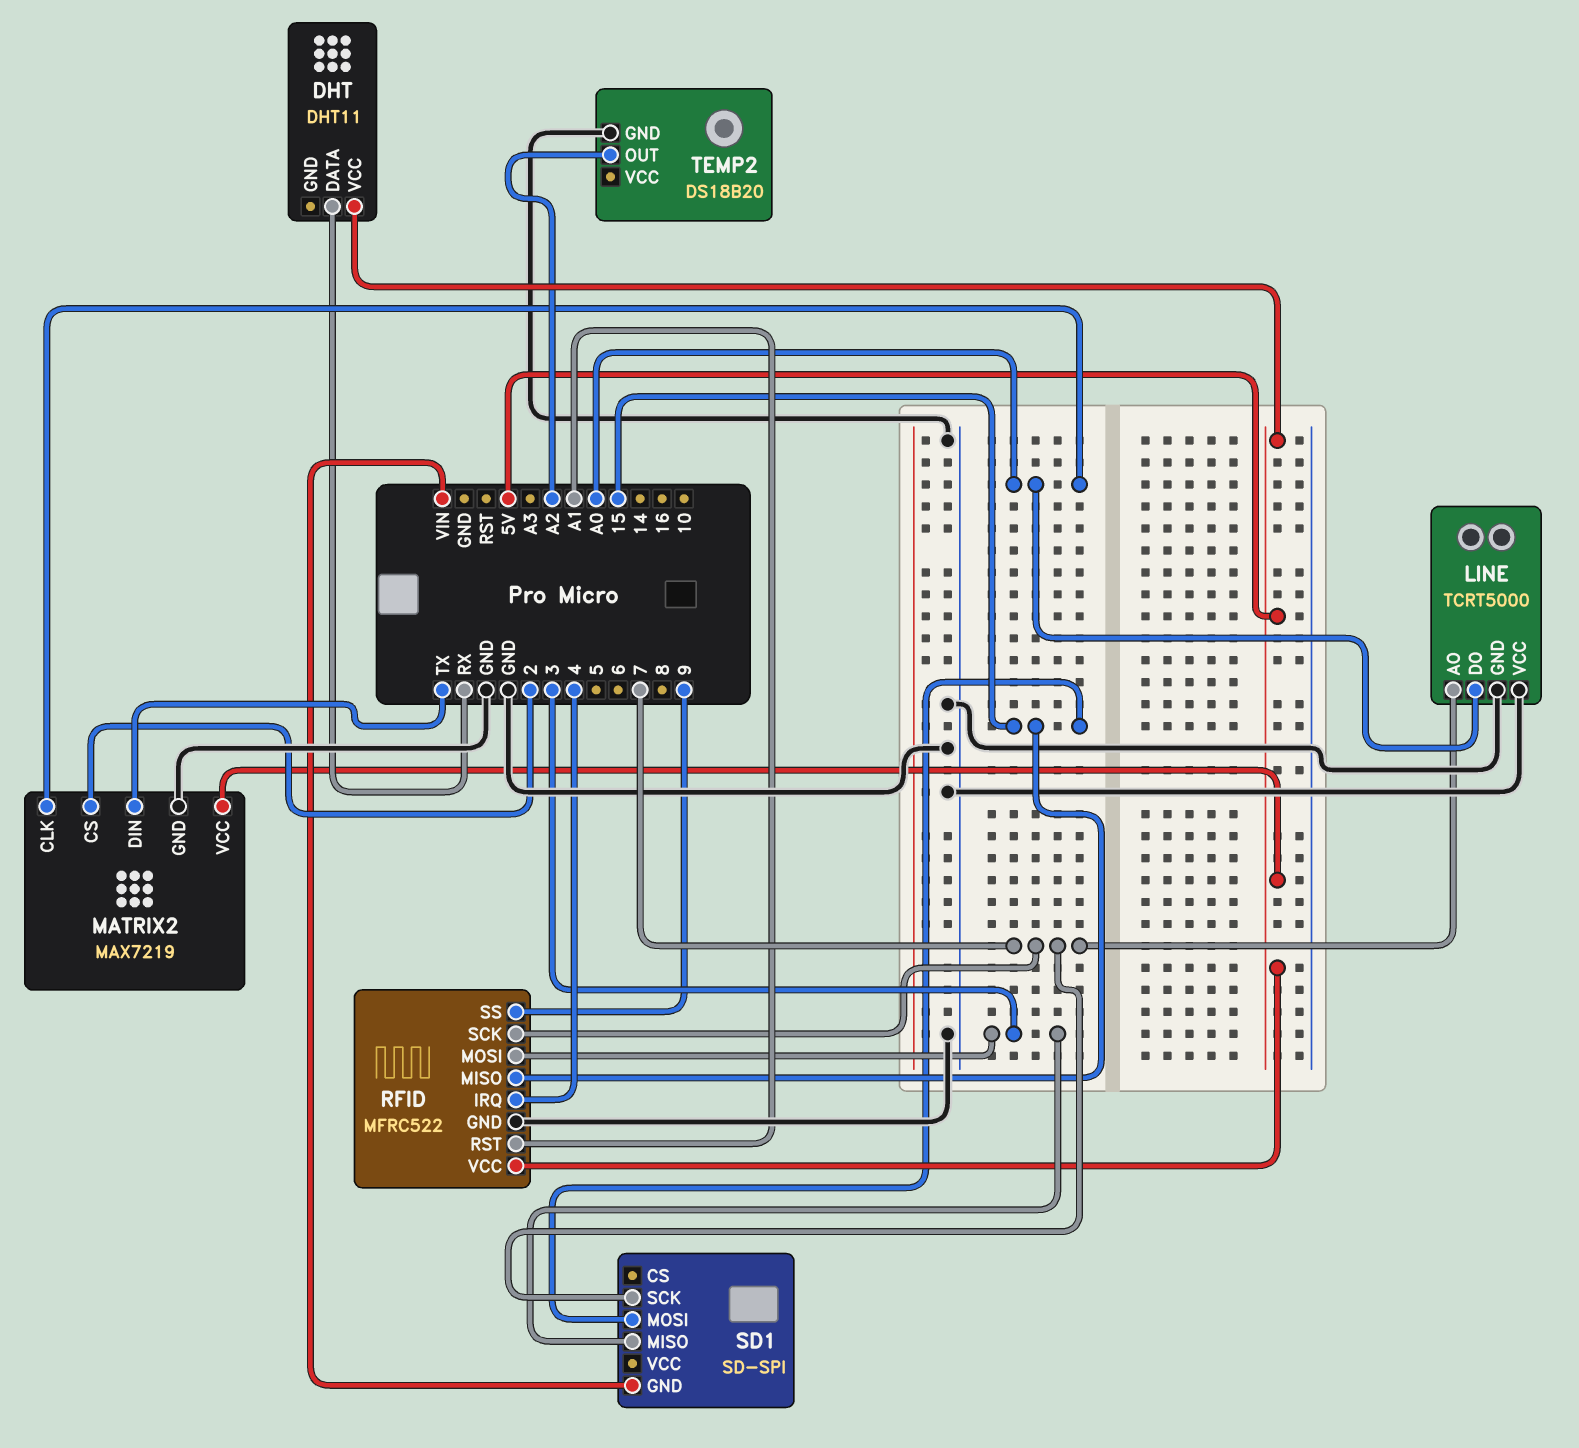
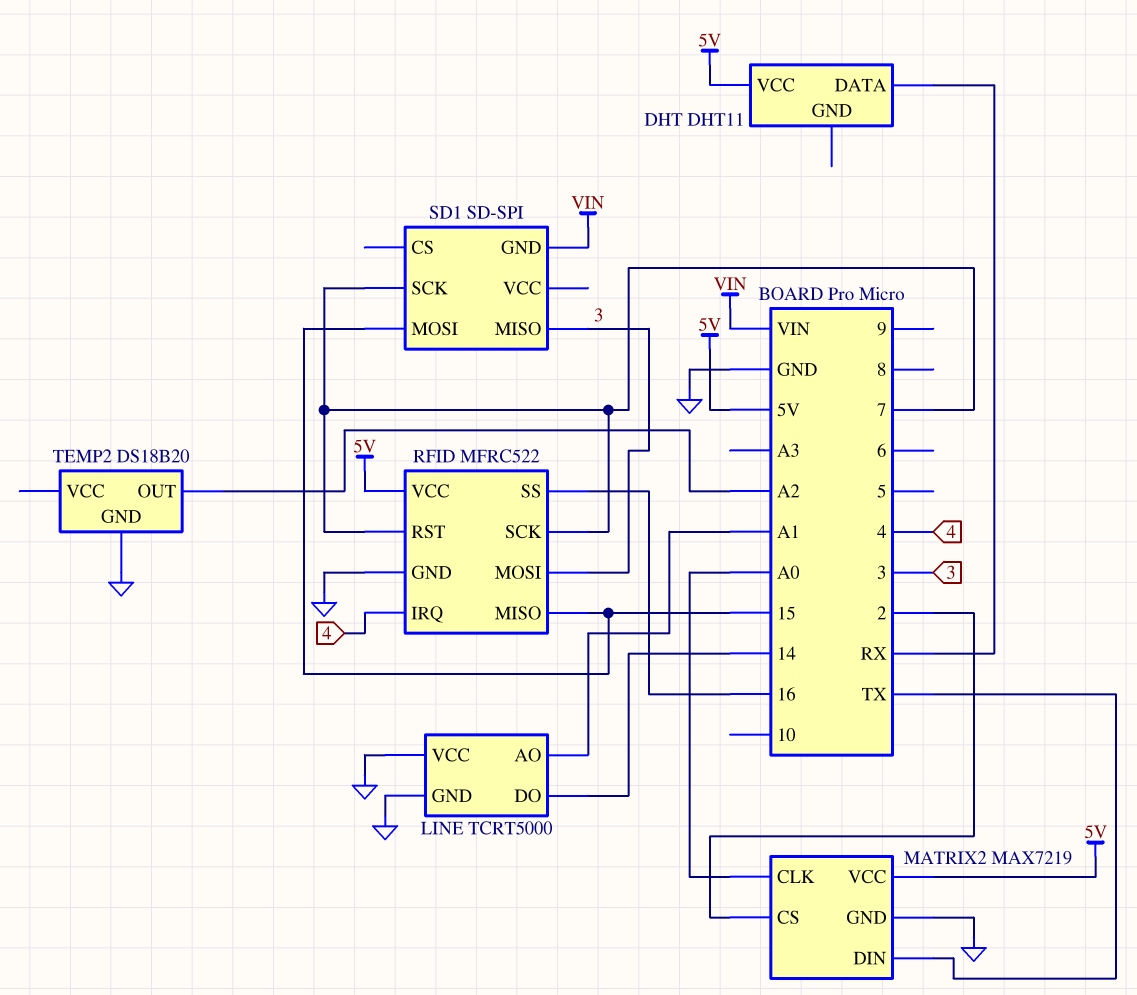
LINE pin AO: 7 -> A1
LINE pin DO: A0 -> 14
RFID pin RST: A1 -> 7
RFID pin SS: 9 -> 16

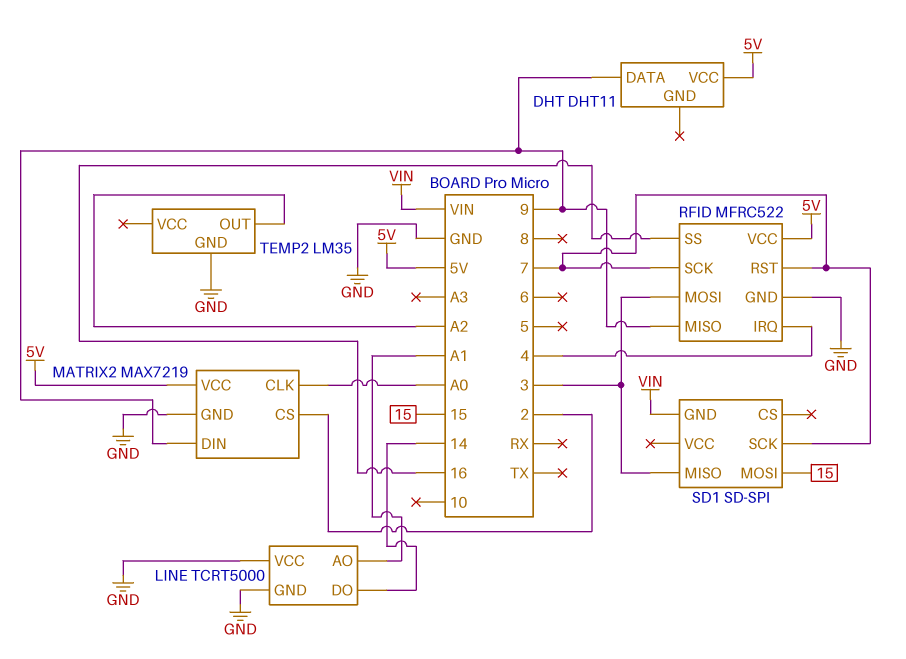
DHT pin DATA: RX -> 9
MATRIX2 pin DIN: TX -> 9
RFID pin MISO: 15 -> 9
TEMP2: DS18B20 -> LM35

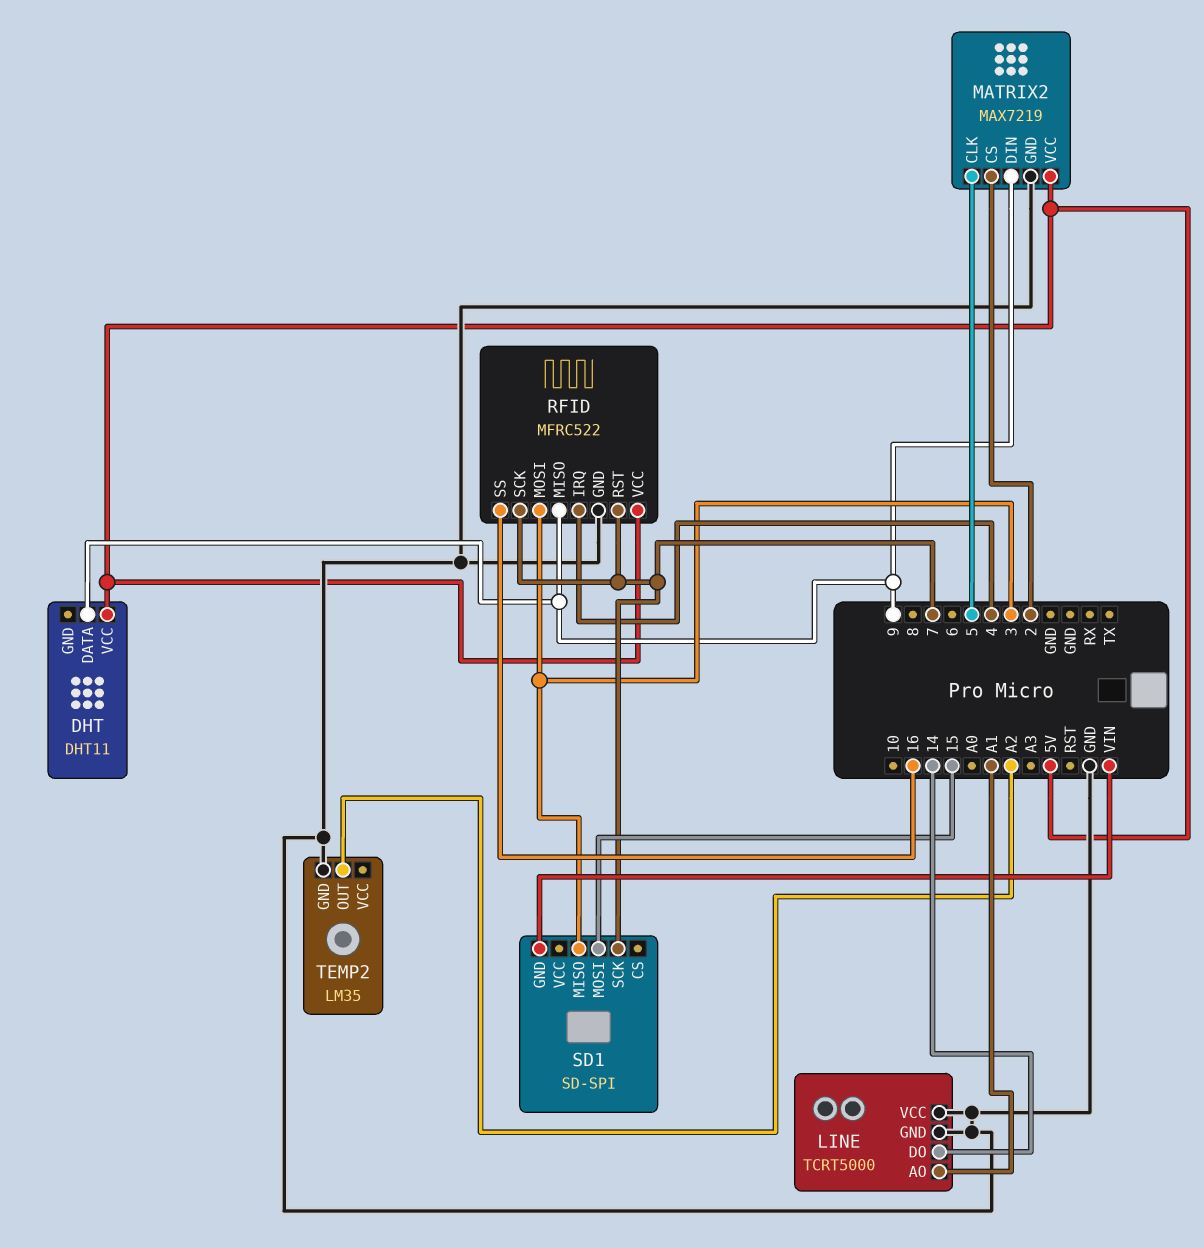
MATRIX2 pin CLK: A0 -> 5

